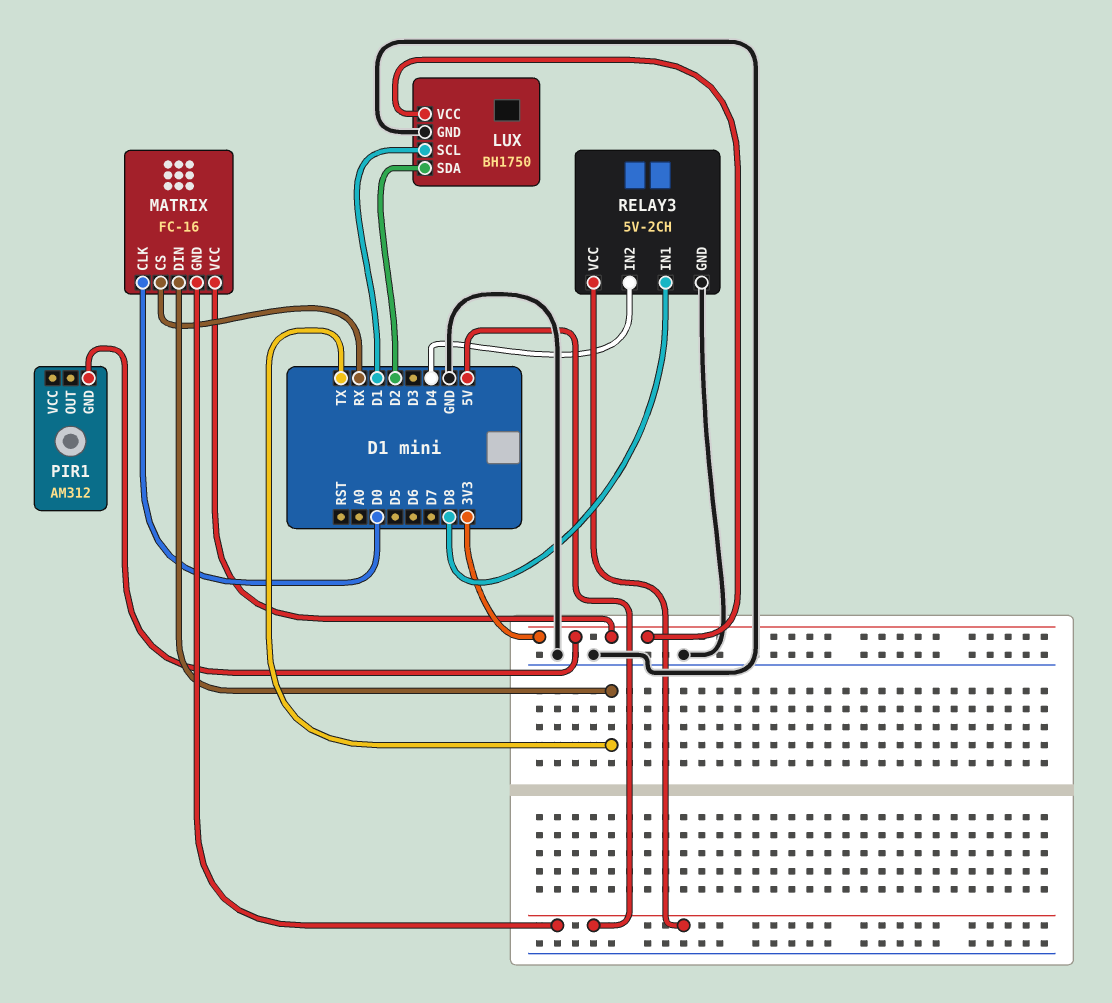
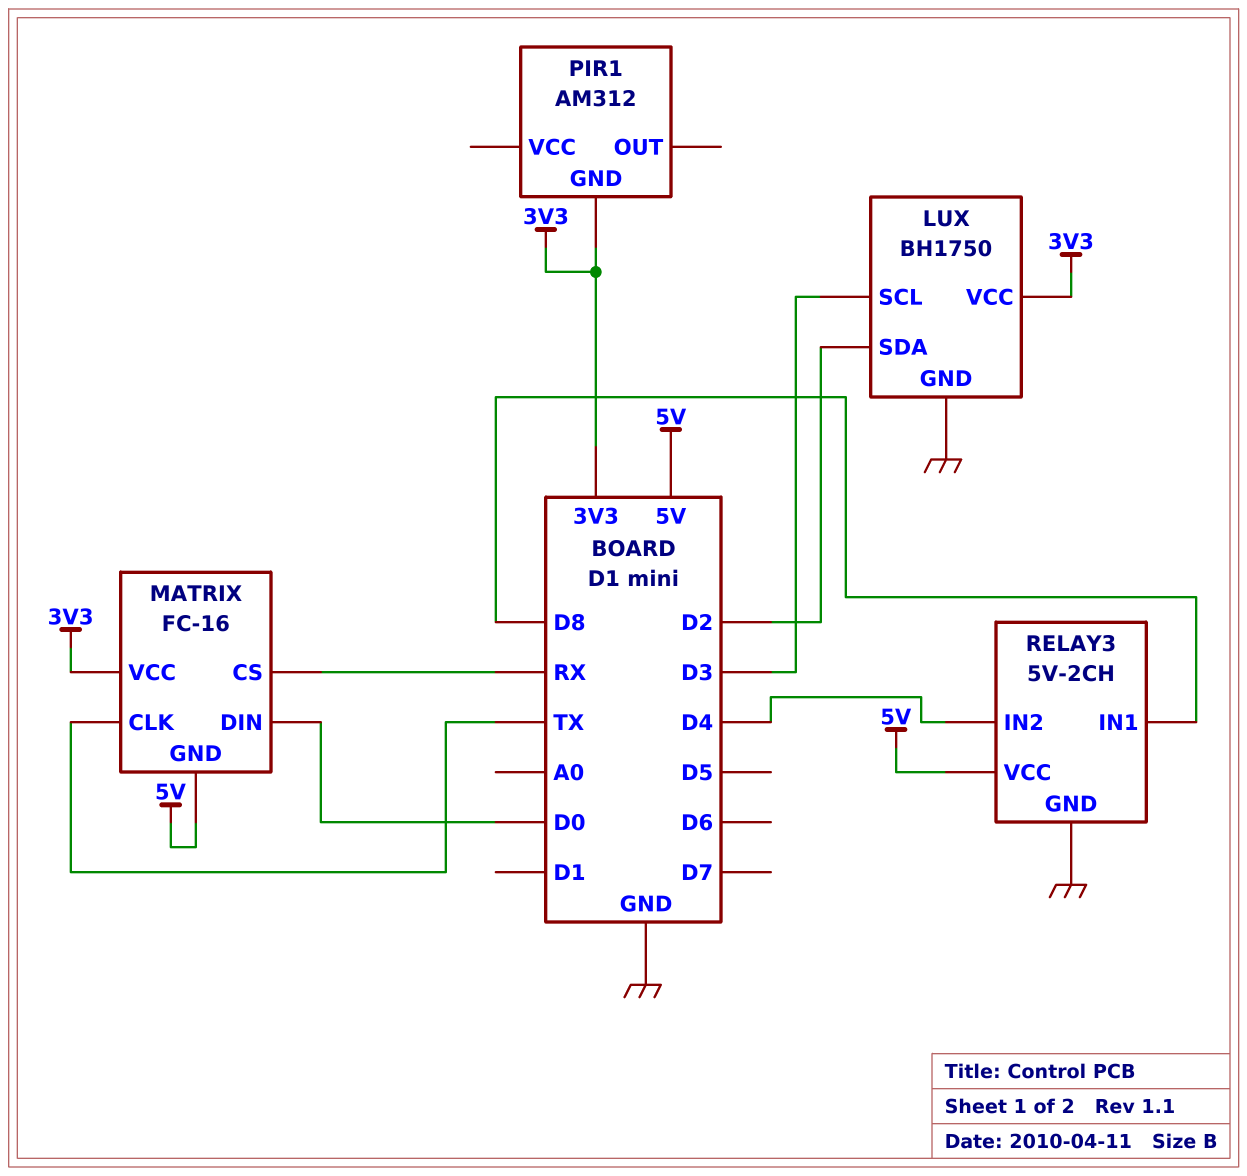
LUX pin SCL: D1 -> D3
MATRIX pin CLK: D0 -> TX
MATRIX pin DIN: TX -> D0

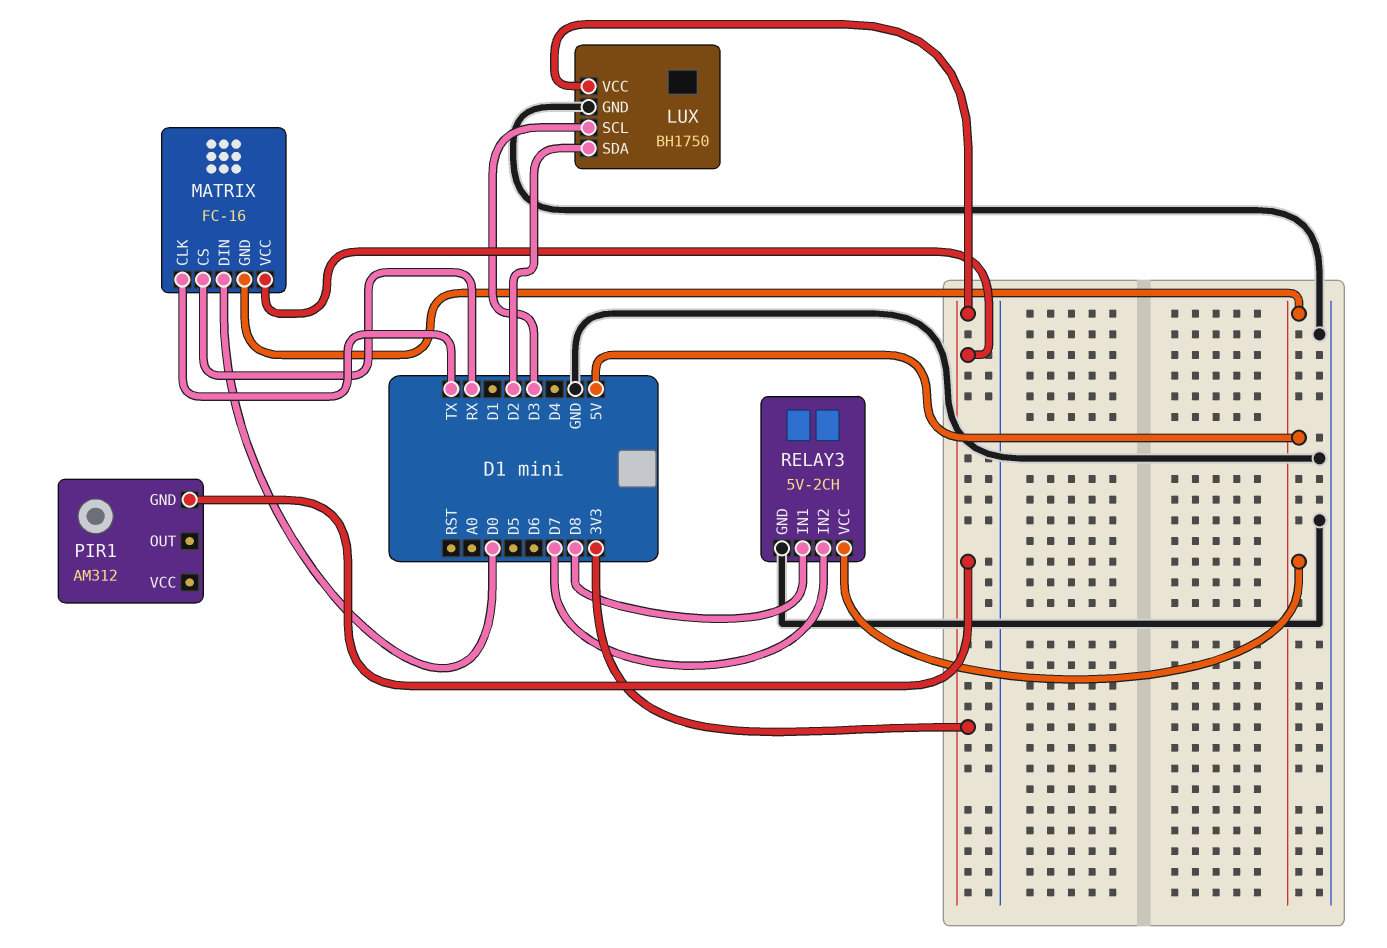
RELAY3 pin IN2: D4 -> D7

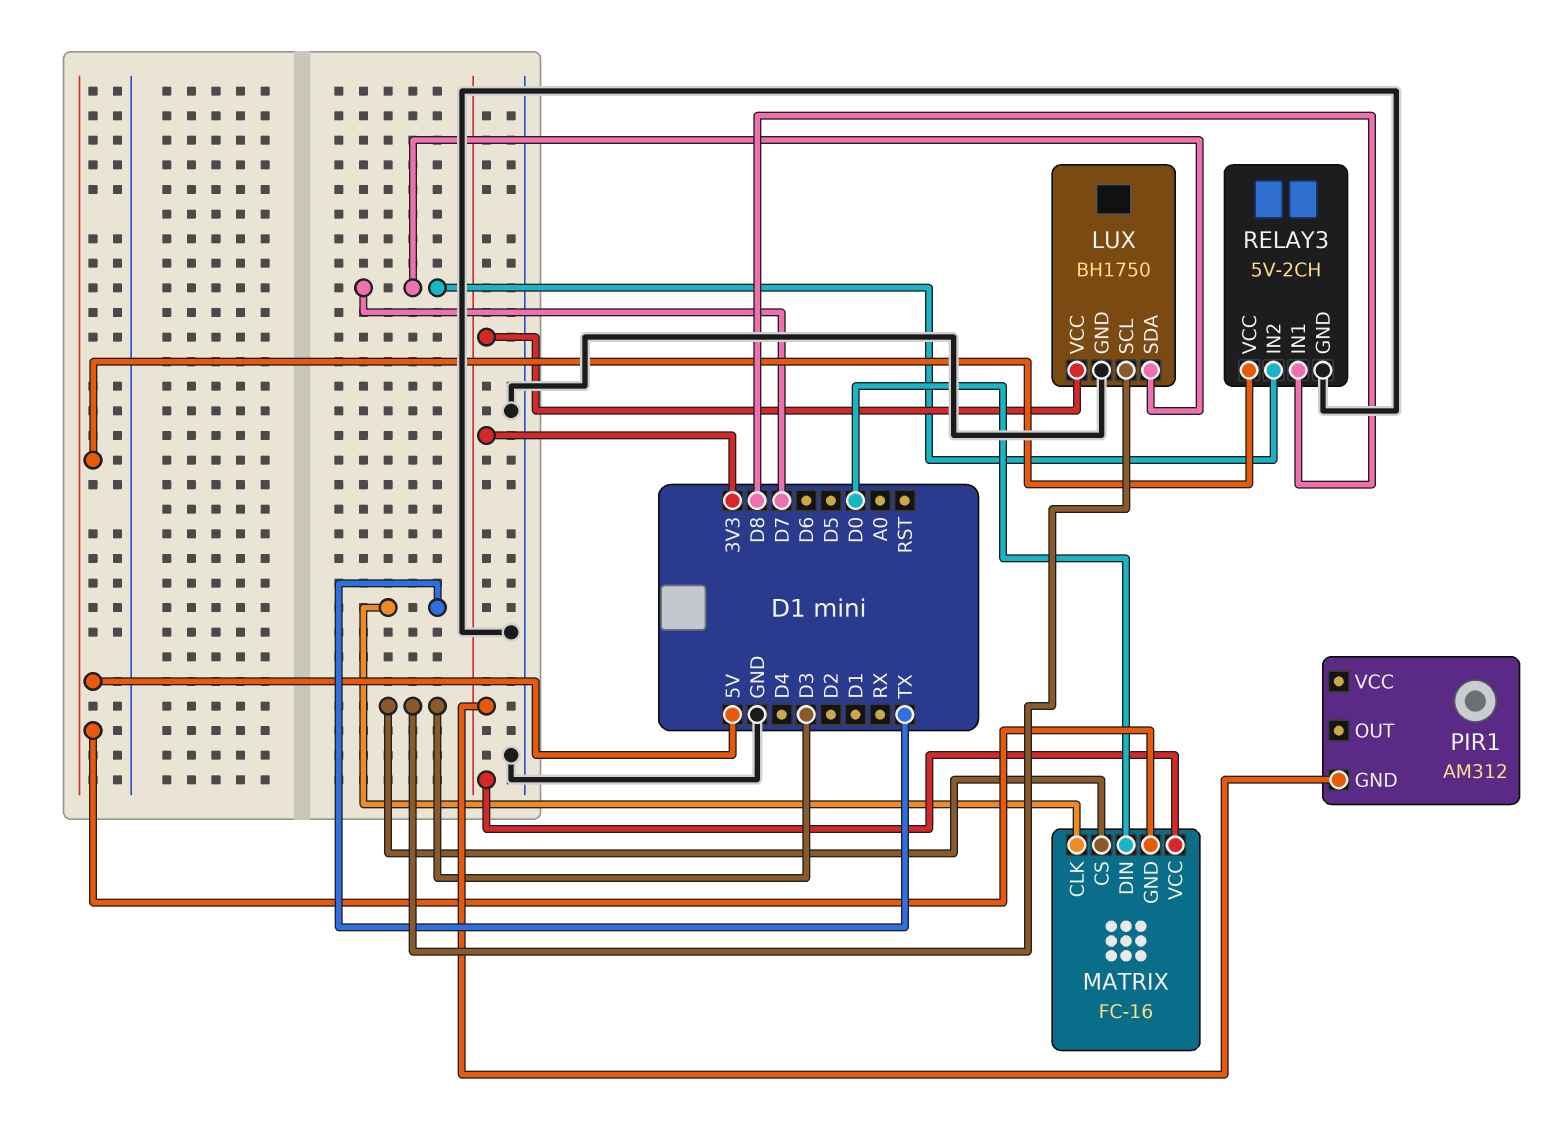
LUX pin SDA: D2 -> D7
MATRIX pin CS: RX -> D3

